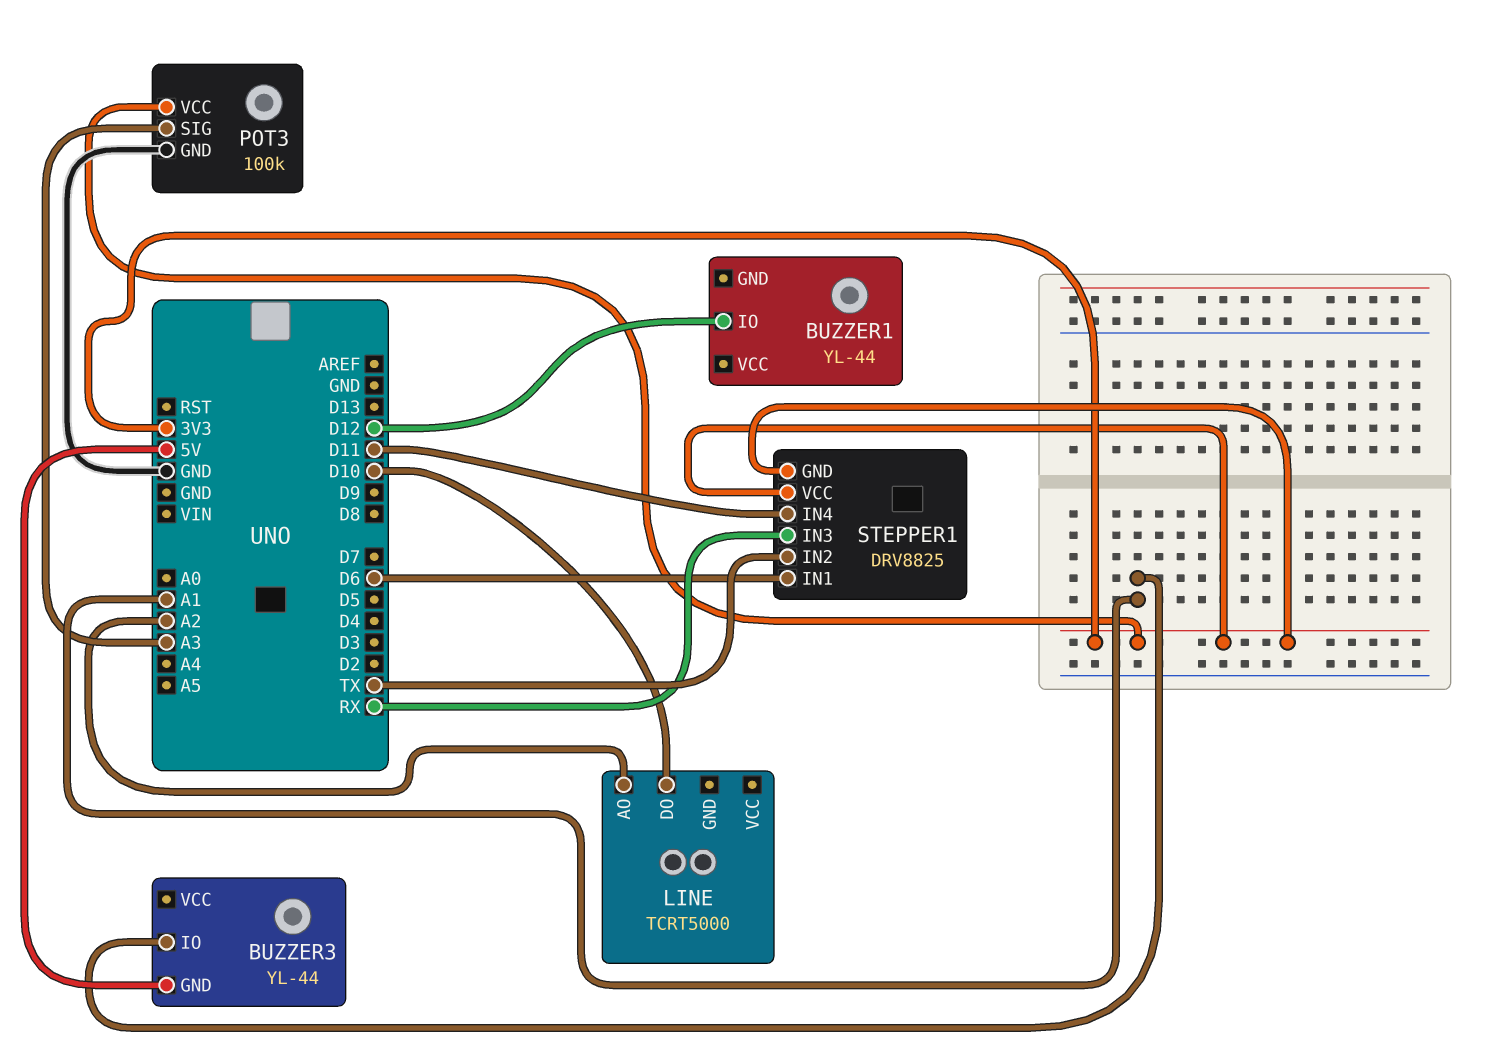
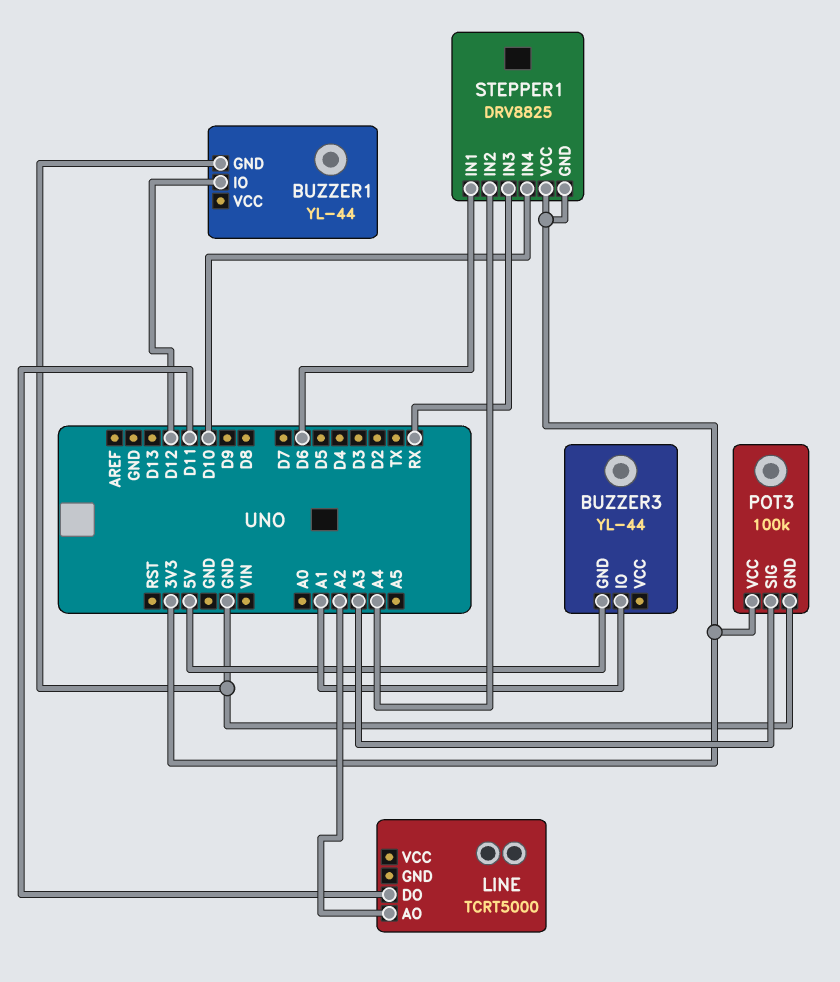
BUZZER1 pin GND: none -> GND
LINE pin DO: D10 -> D11
STEPPER1 pin IN2: TX -> A4
STEPPER1 pin IN4: D11 -> D10

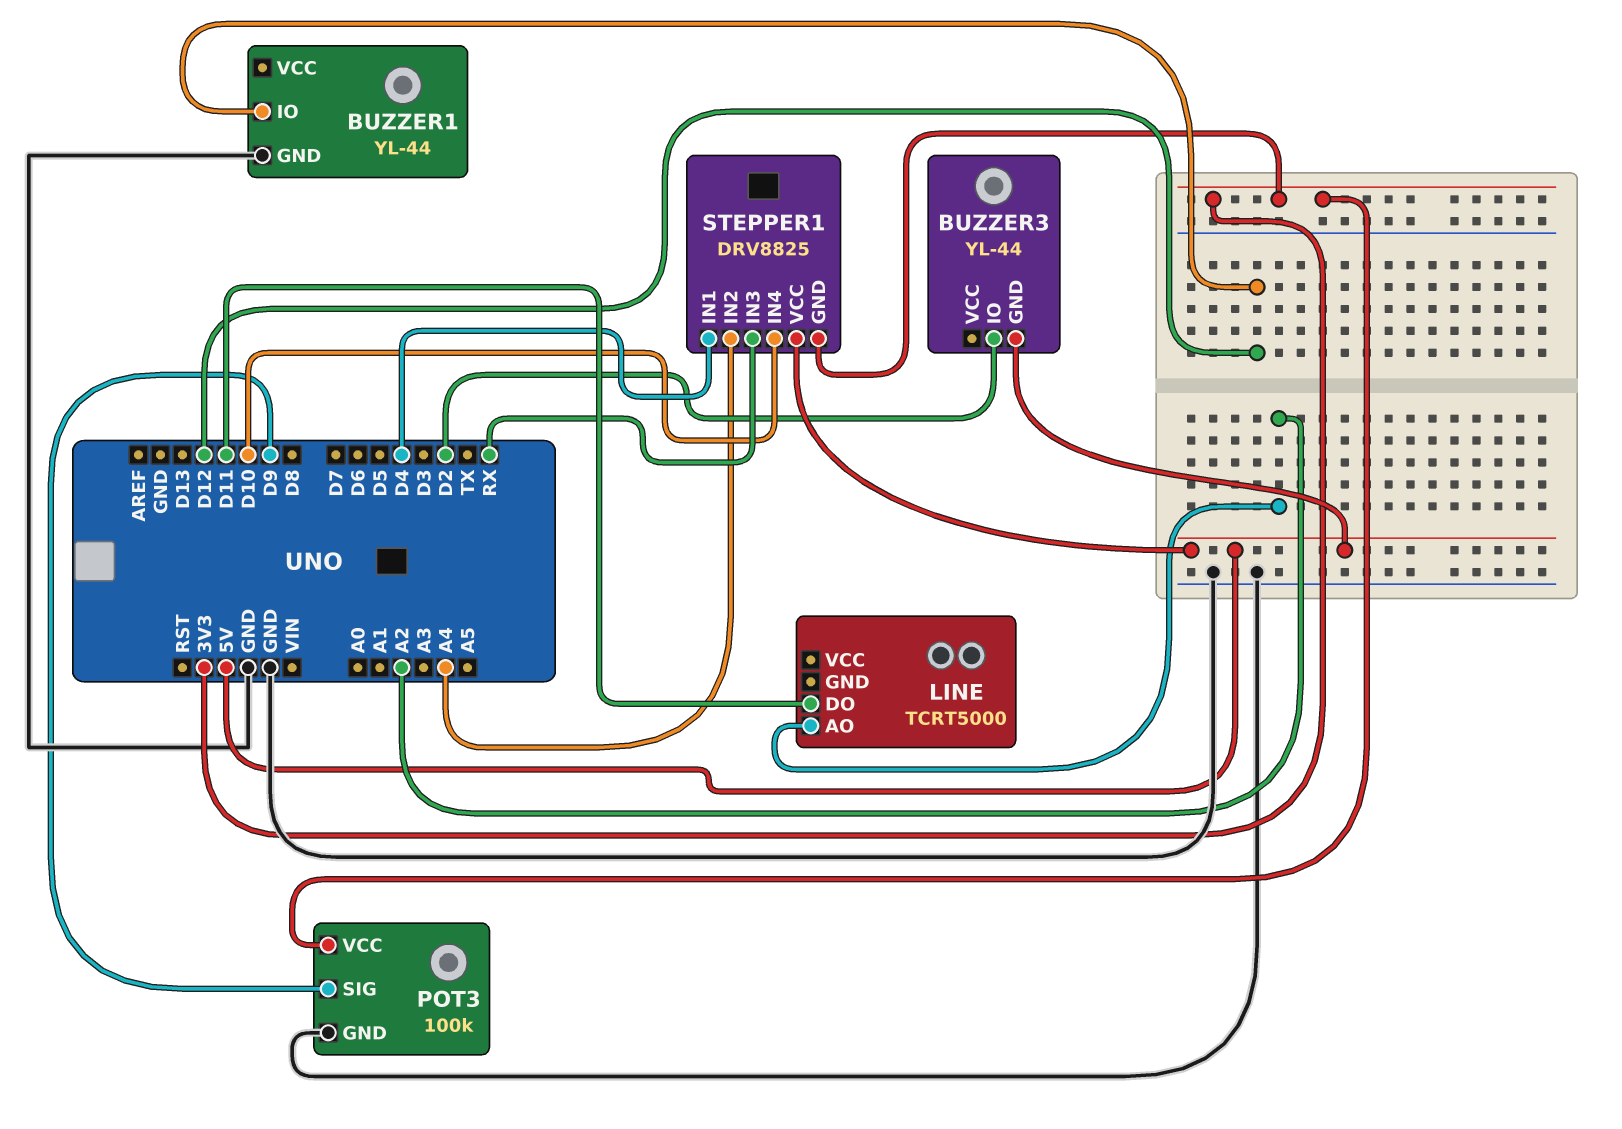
BUZZER3 pin IO: A1 -> D2
POT3 pin SIG: A3 -> D9
STEPPER1 pin IN1: D6 -> D4
STEPPER1 pin VCC: 3V3 -> 5V

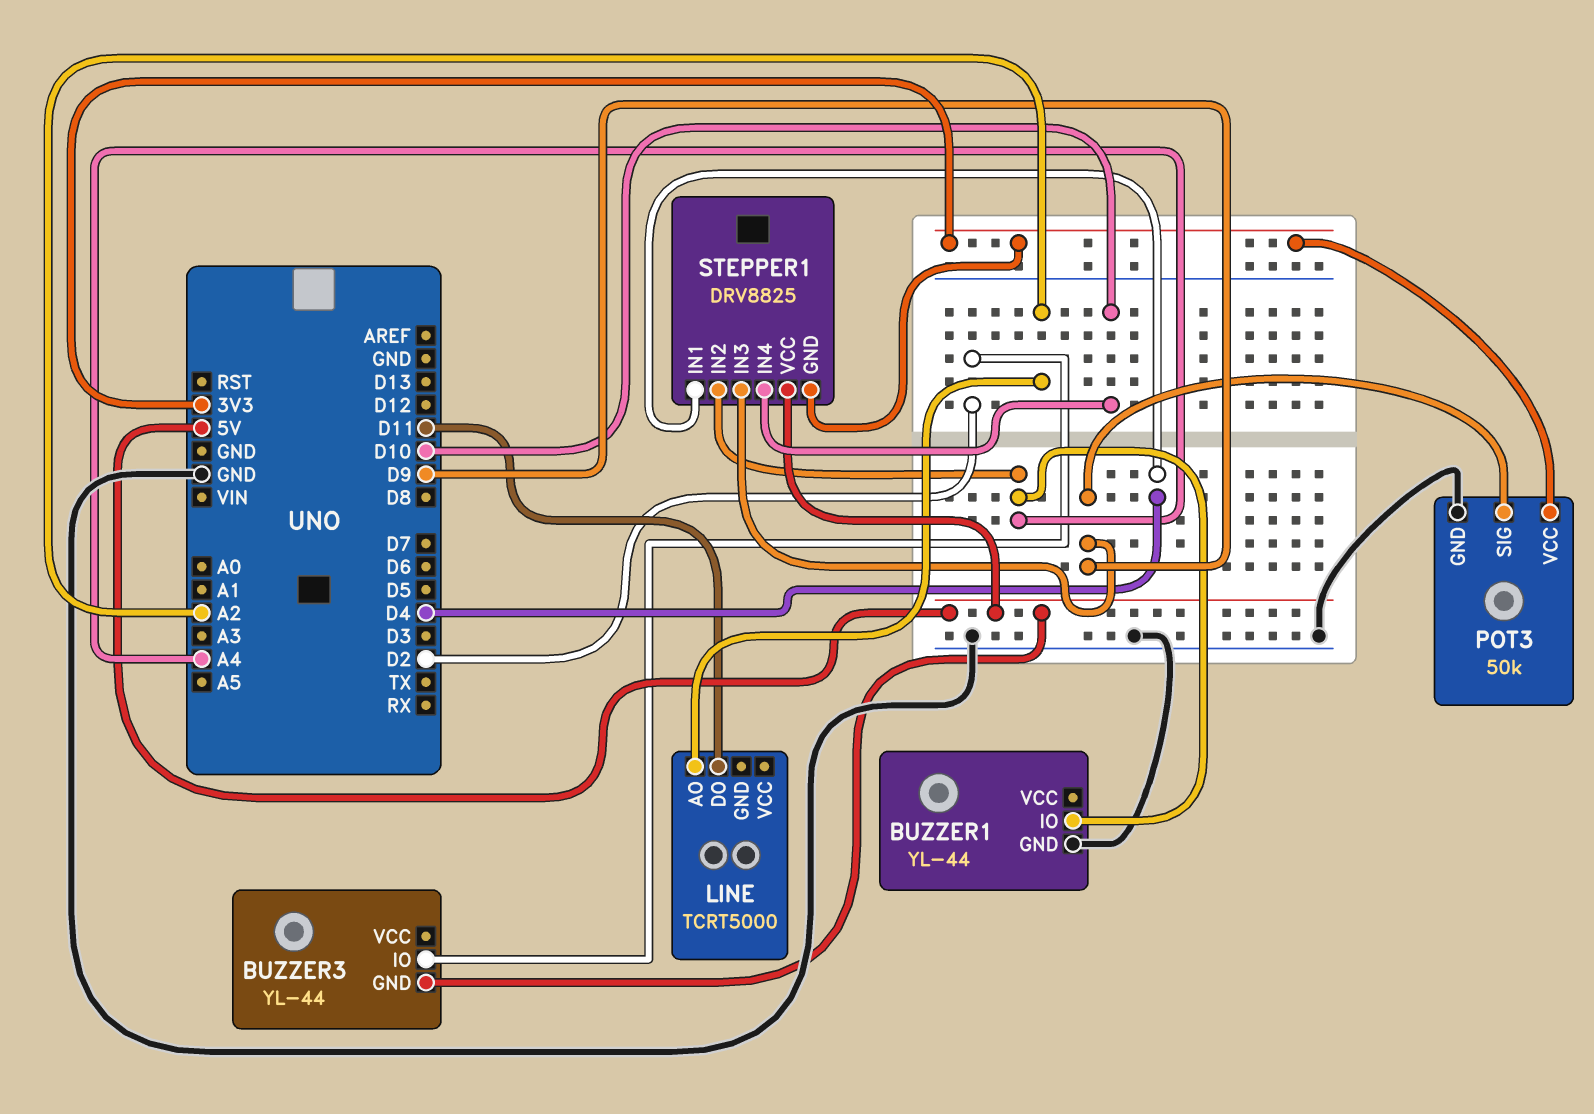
BUZZER1 pin IO: D12 -> A4
POT3: 100k -> 50k
STEPPER1 pin IN3: RX -> D9

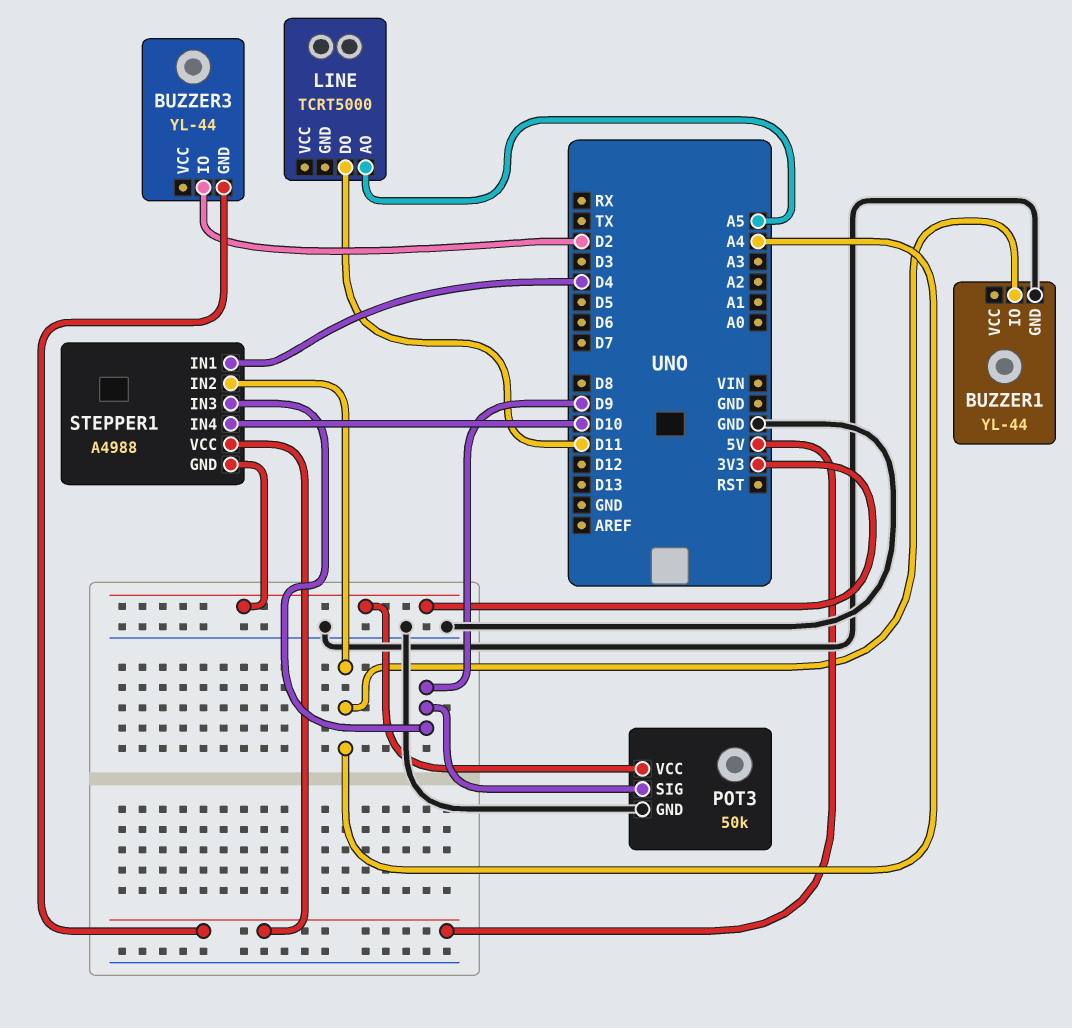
LINE pin AO: A2 -> A5
STEPPER1: DRV8825 -> A4988

